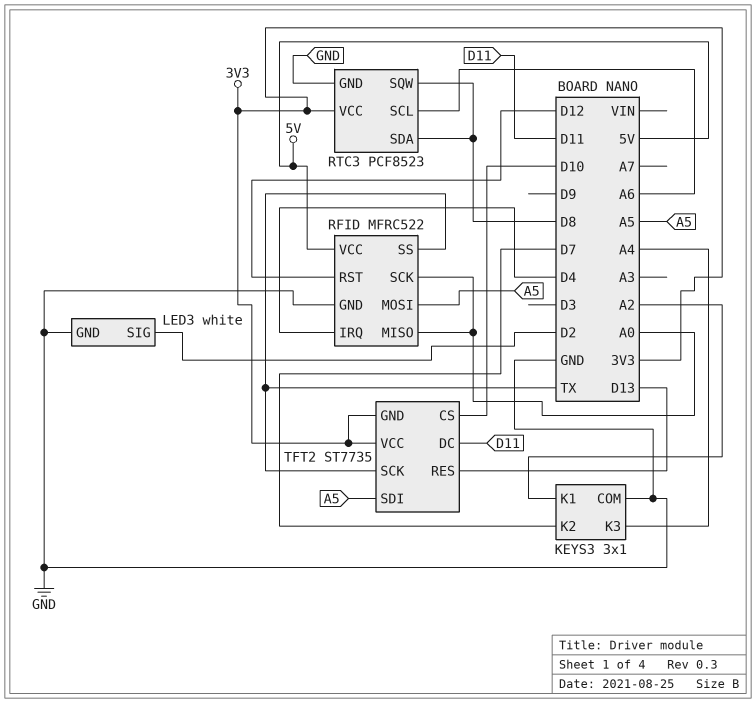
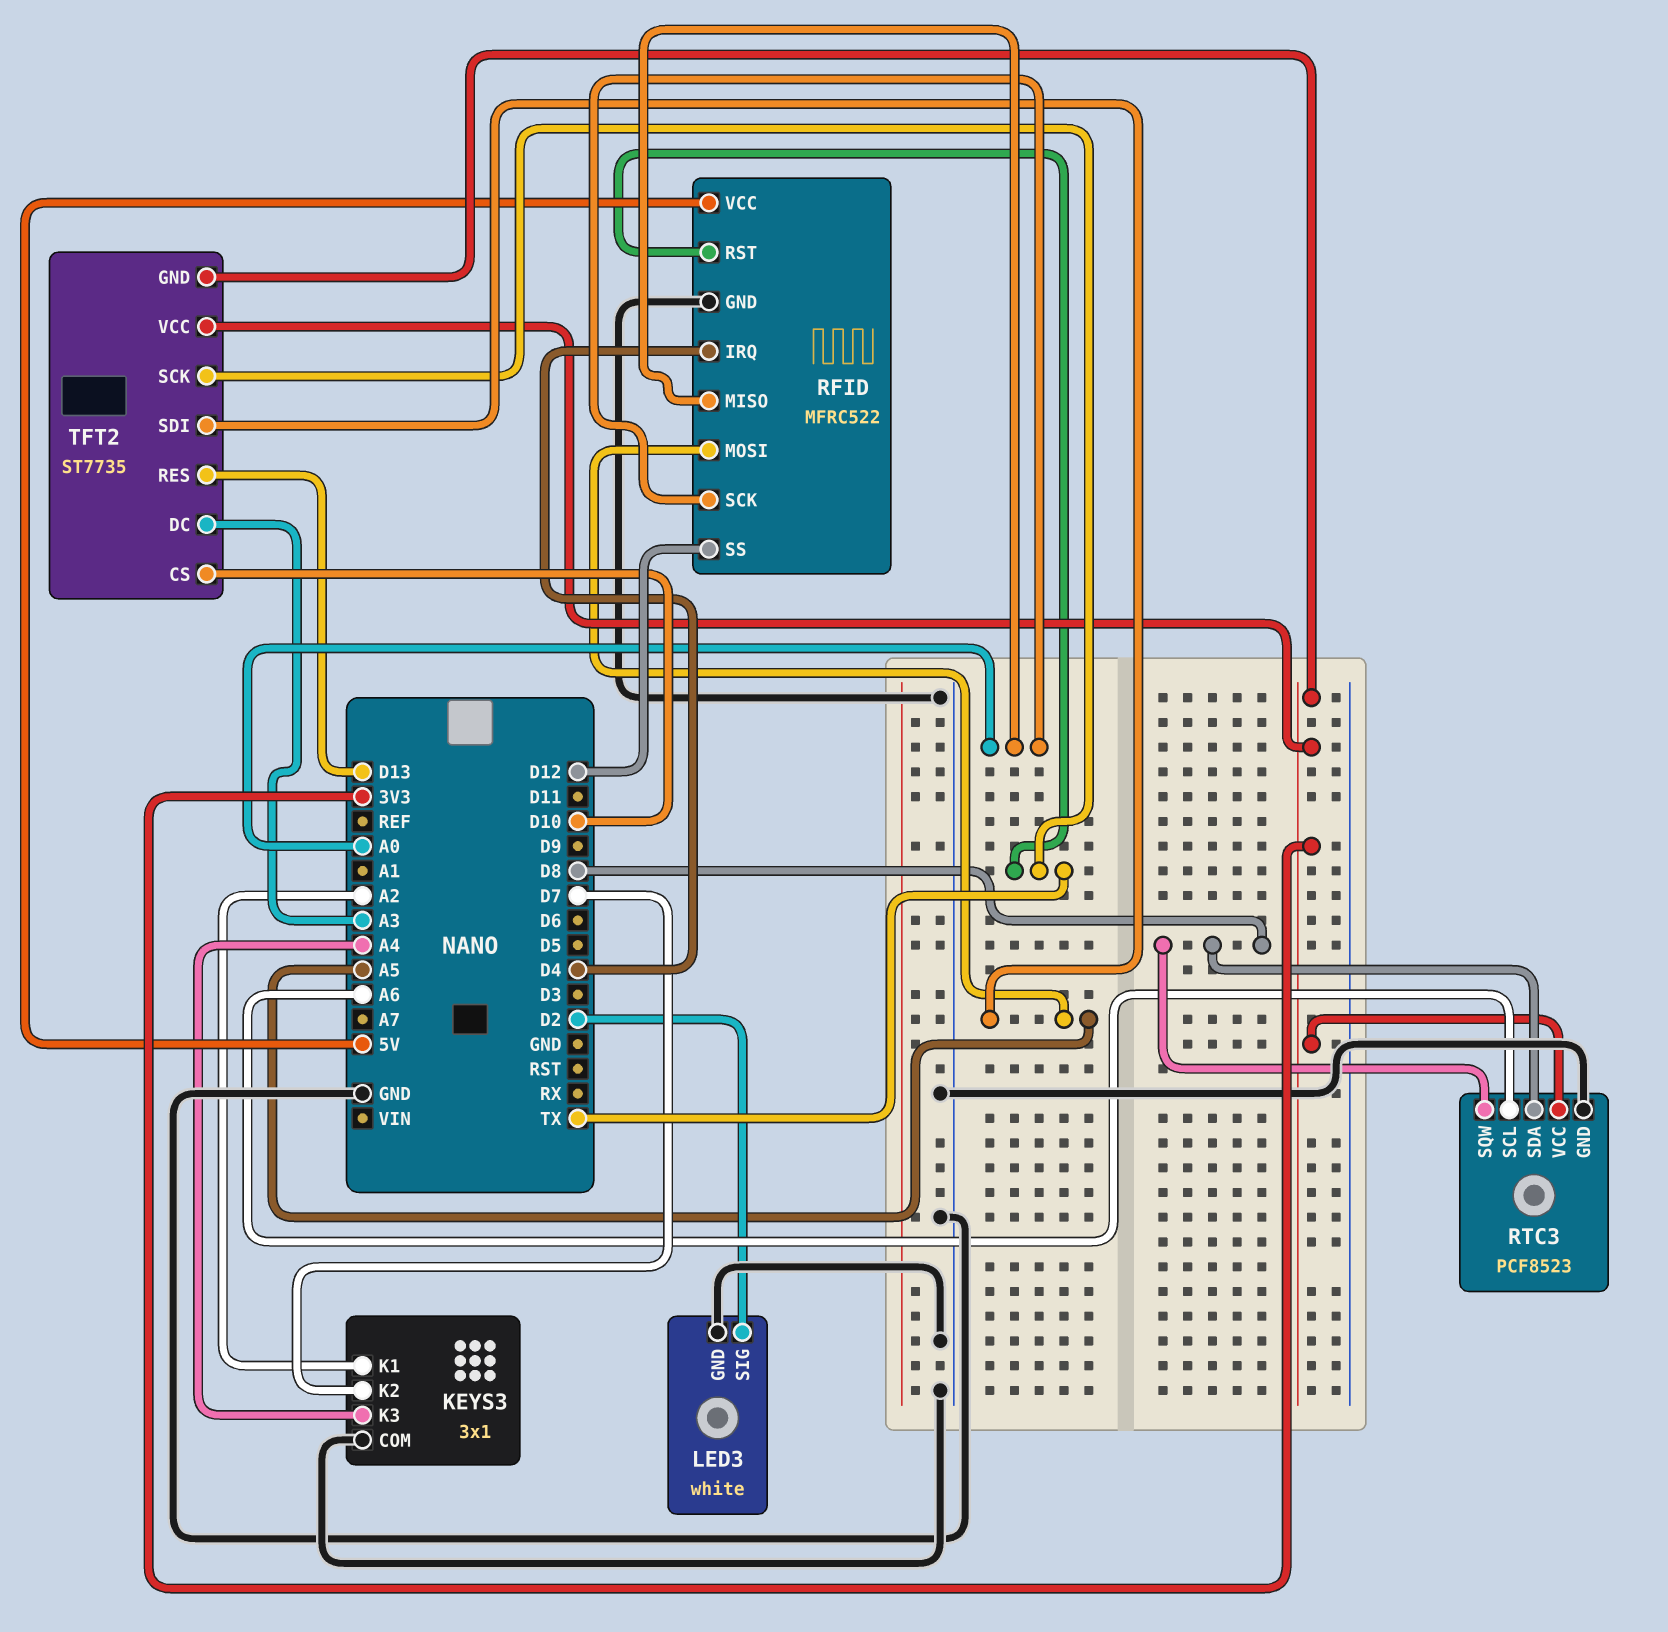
RFID pin RST: D12 -> TX
RFID pin SS: TX -> D12
TFT2 pin DC: D11 -> A3

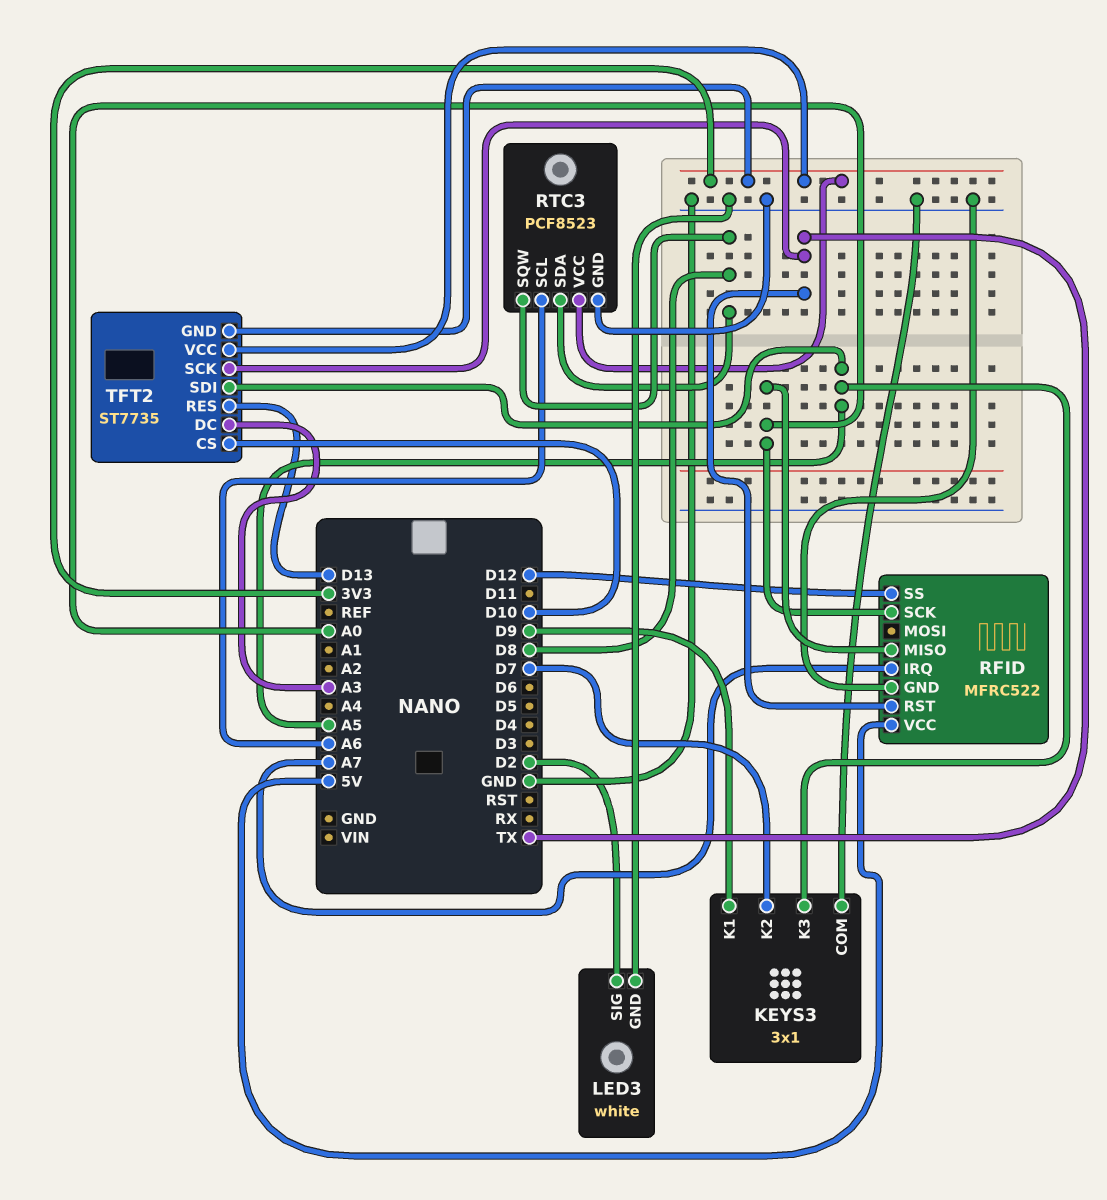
KEYS3 pin K1: A2 -> D9
KEYS3 pin K3: A4 -> A5
RFID pin IRQ: D4 -> A7
RFID pin MOSI: A5 -> none

